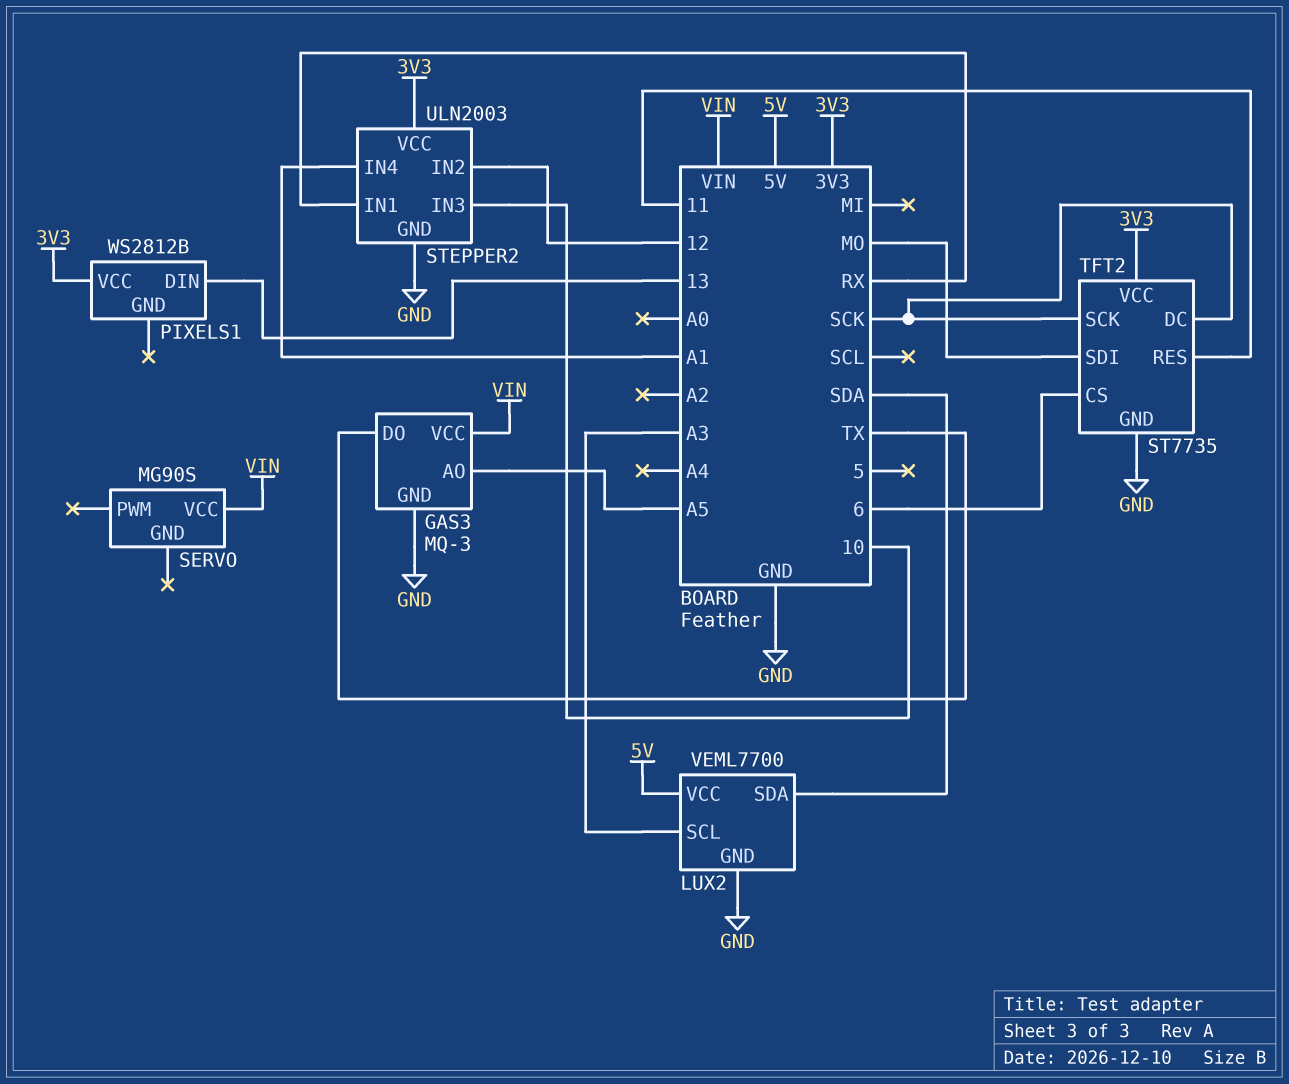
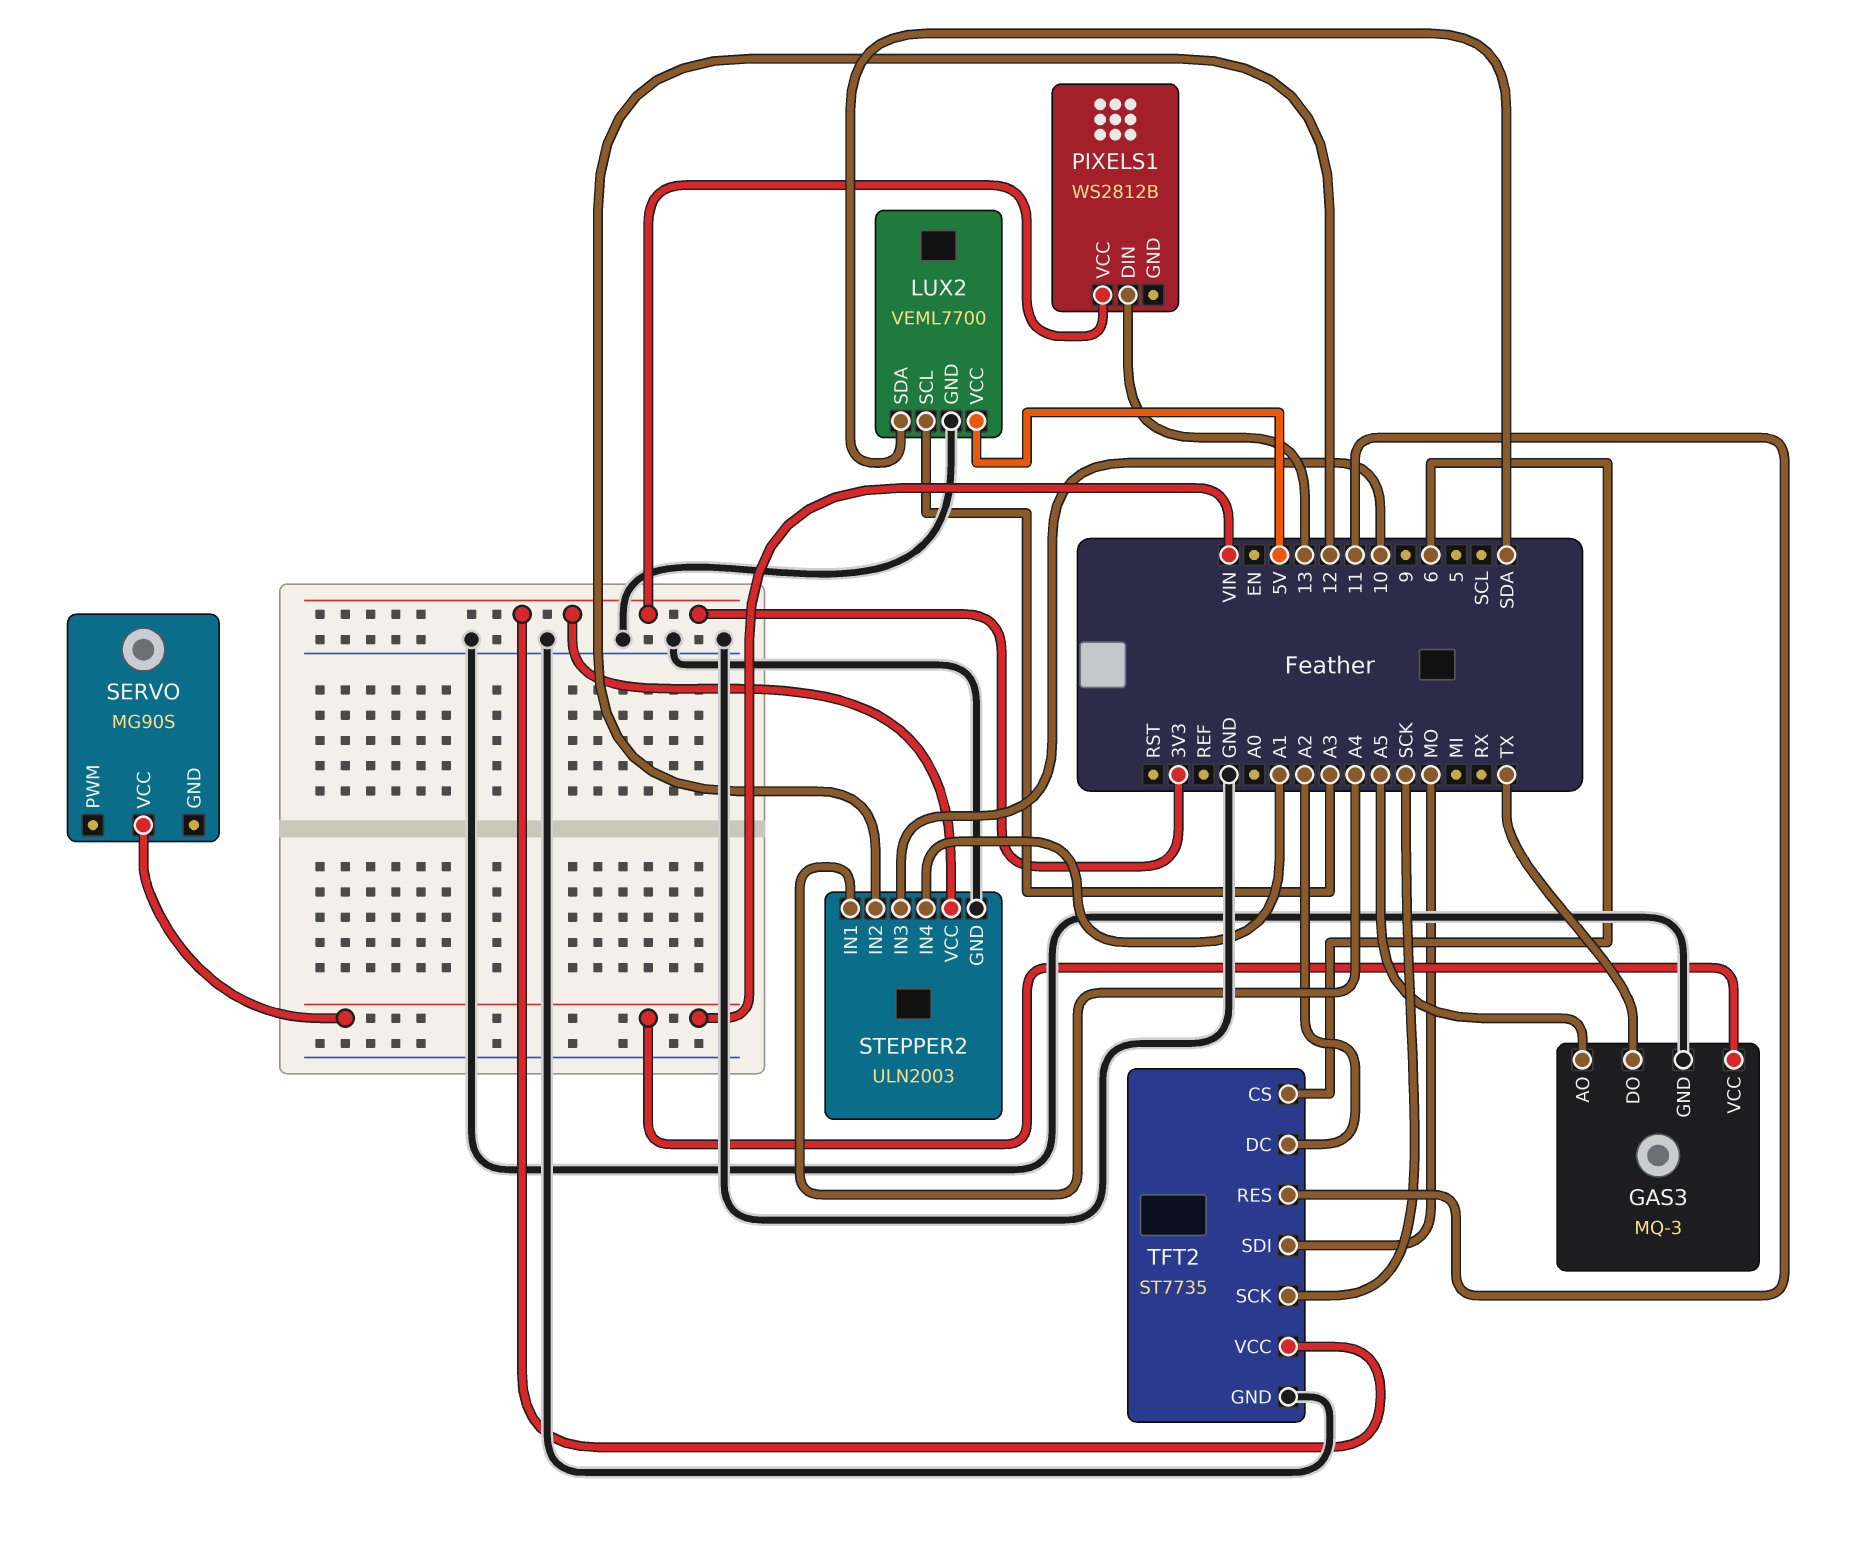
STEPPER2 pin IN1: RX -> A4
TFT2 pin DC: SCK -> A2

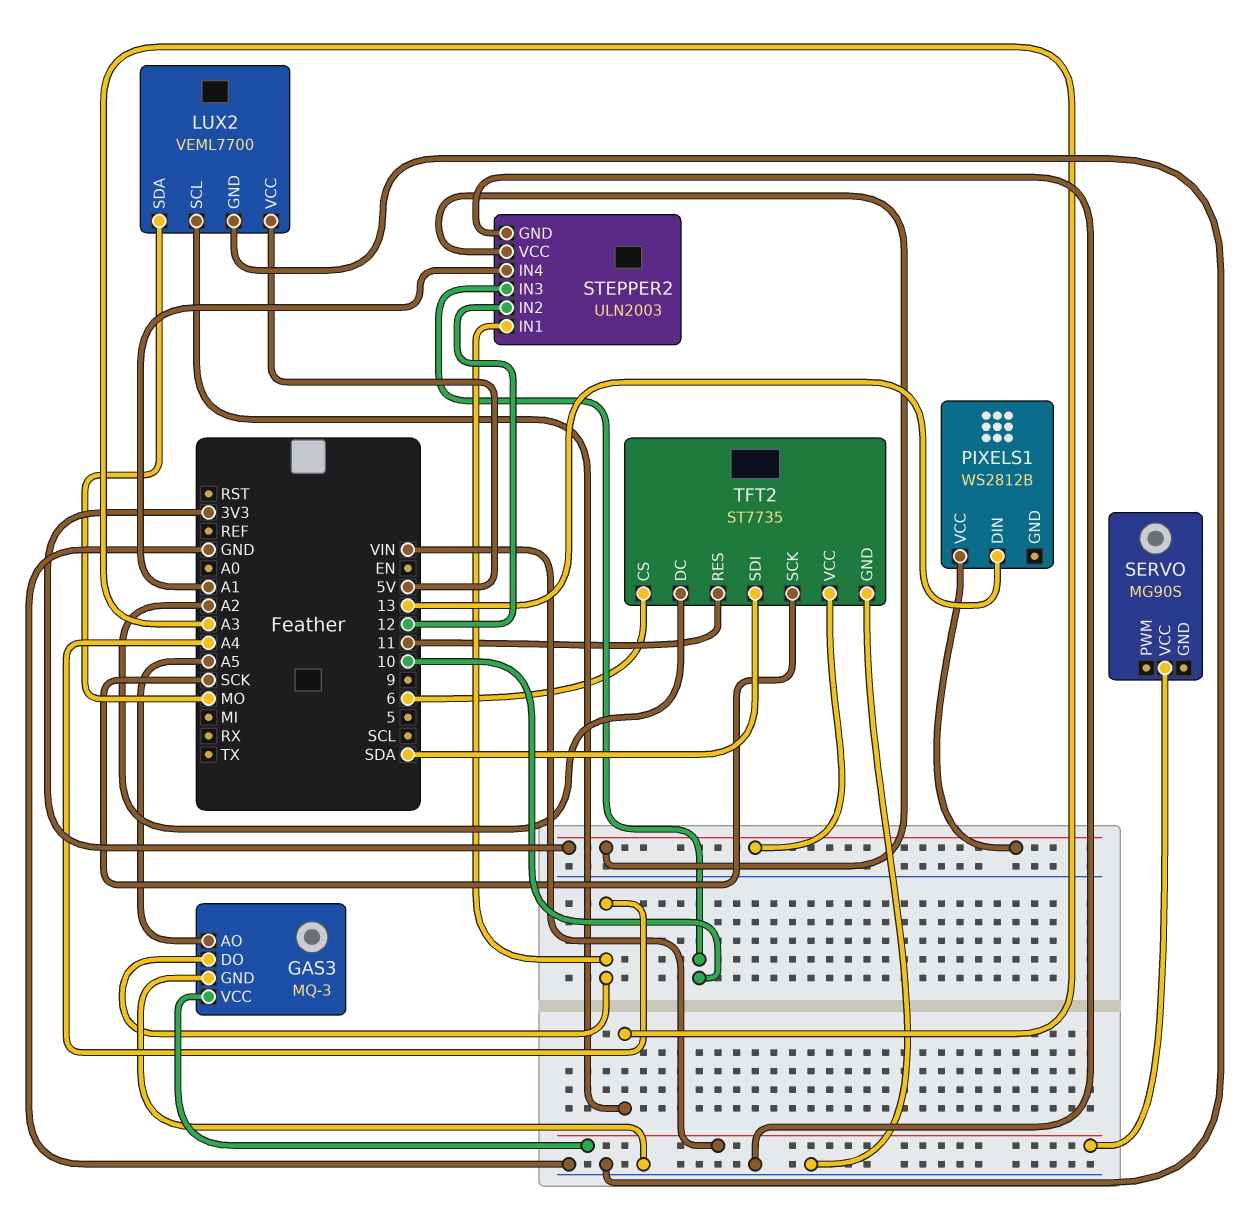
GAS3 pin DO: TX -> A4
LUX2 pin SDA: SDA -> MO
TFT2 pin SDI: MO -> SDA

